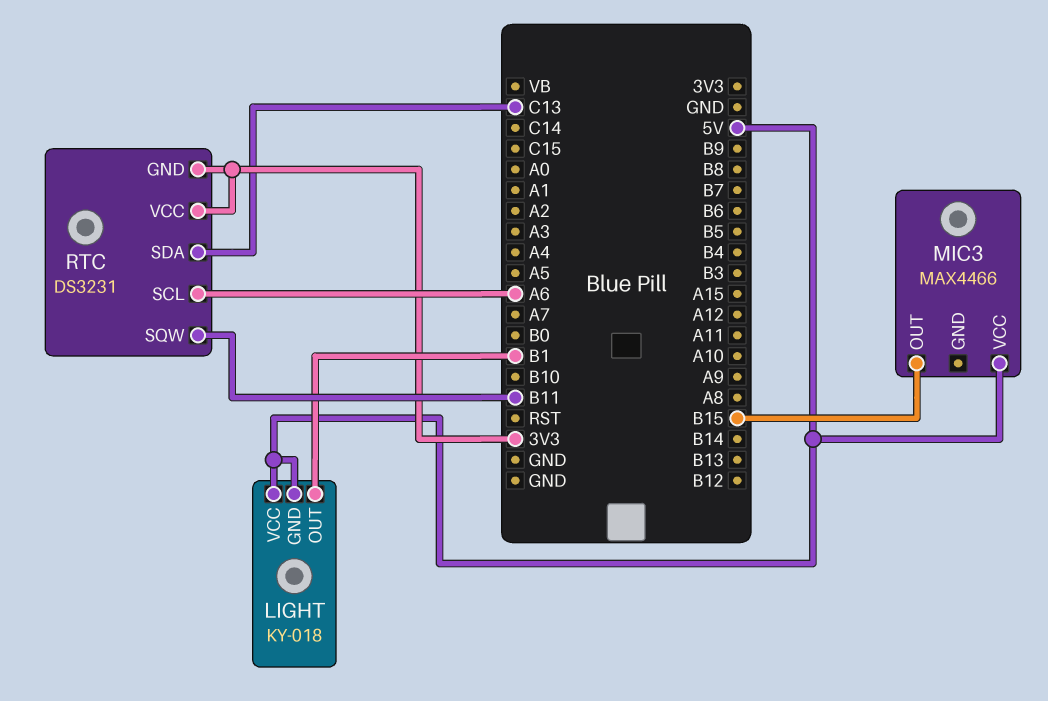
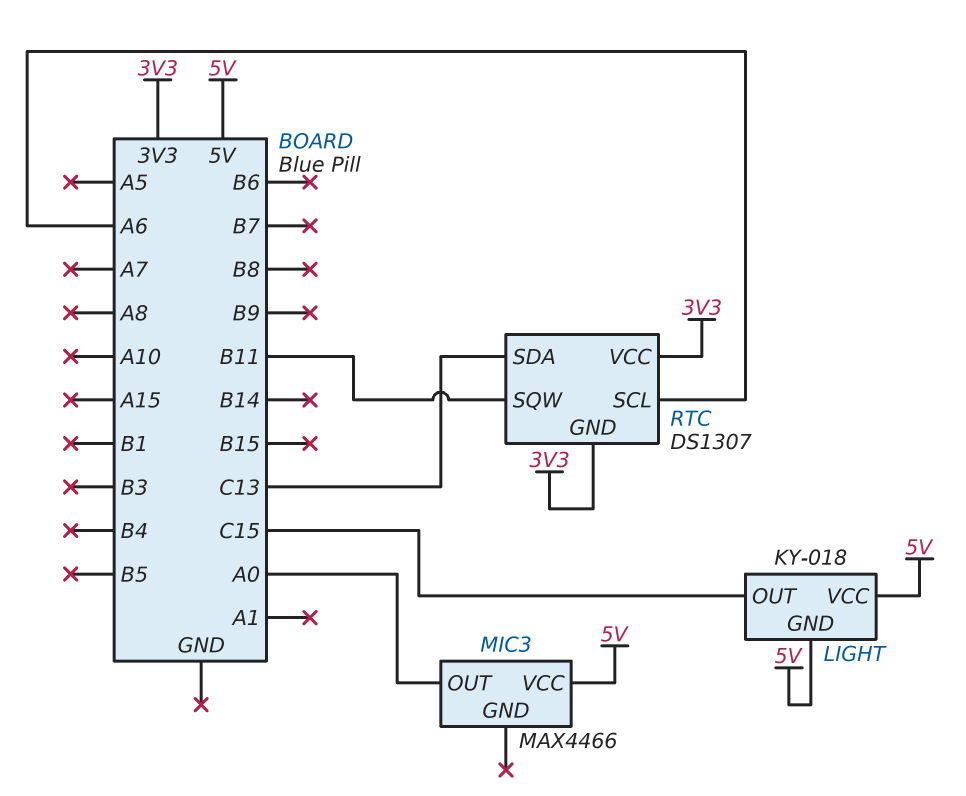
LIGHT pin OUT: B1 -> C15
MIC3 pin OUT: B15 -> A0
RTC: DS3231 -> DS1307

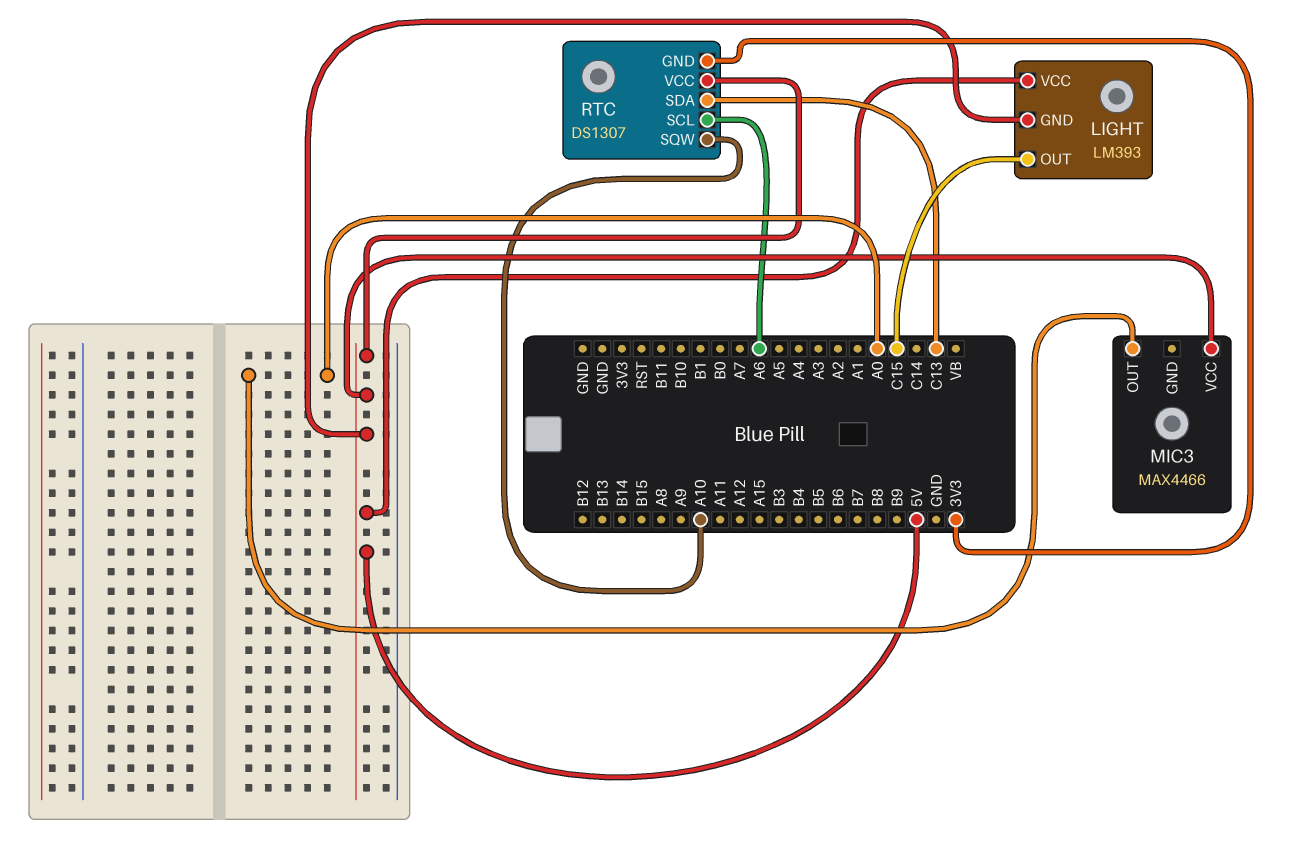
LIGHT: KY-018 -> LM393
RTC pin SQW: B11 -> A10
RTC pin VCC: 3V3 -> 5V

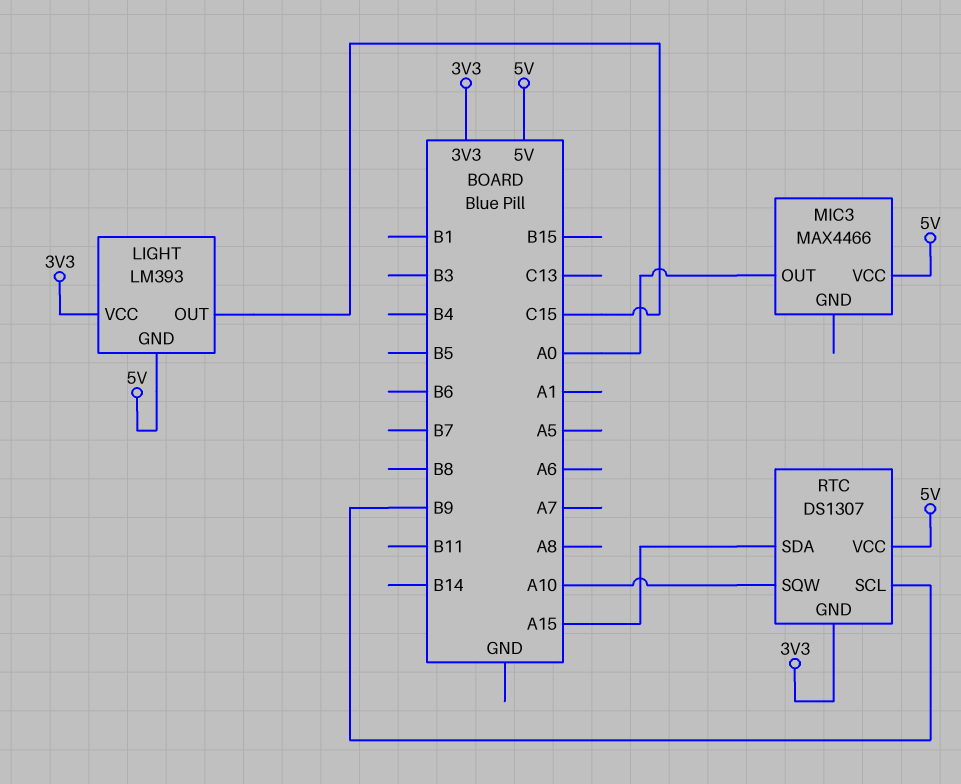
LIGHT pin VCC: 5V -> 3V3
RTC pin SCL: A6 -> B9
RTC pin SDA: C13 -> A15

